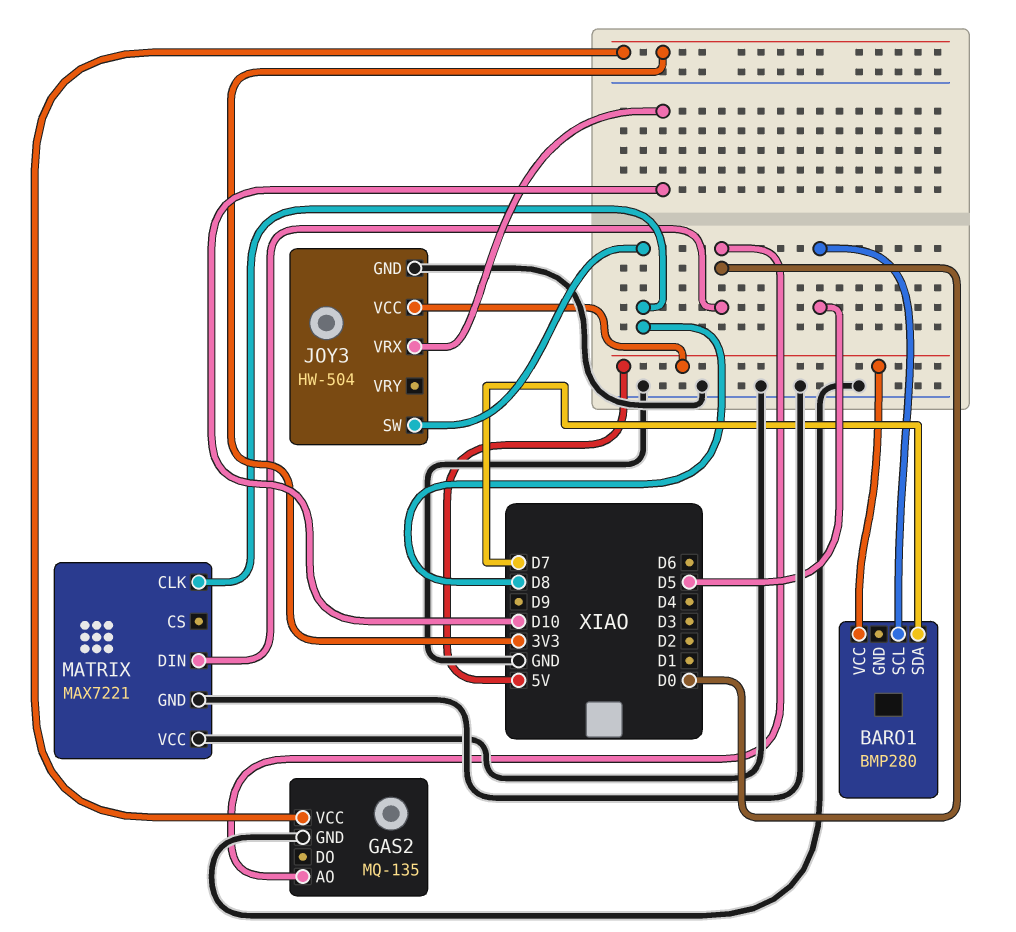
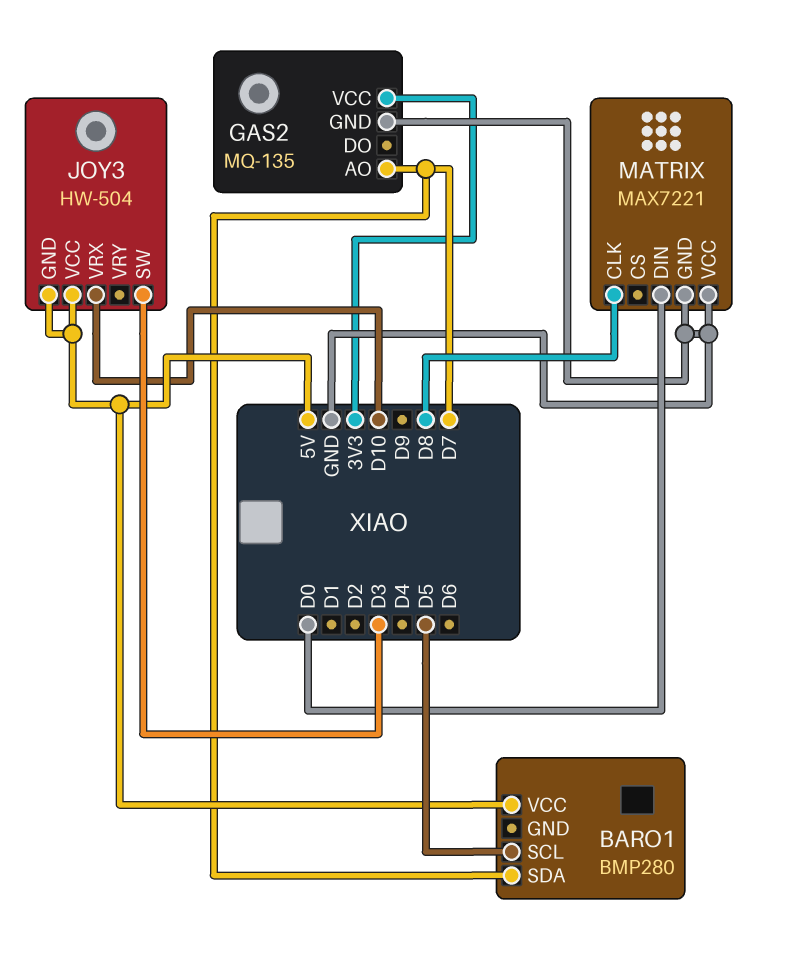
GAS2 pin AO: D0 -> D7
JOY3 pin GND: GND -> 5V
JOY3 pin SW: D8 -> D3

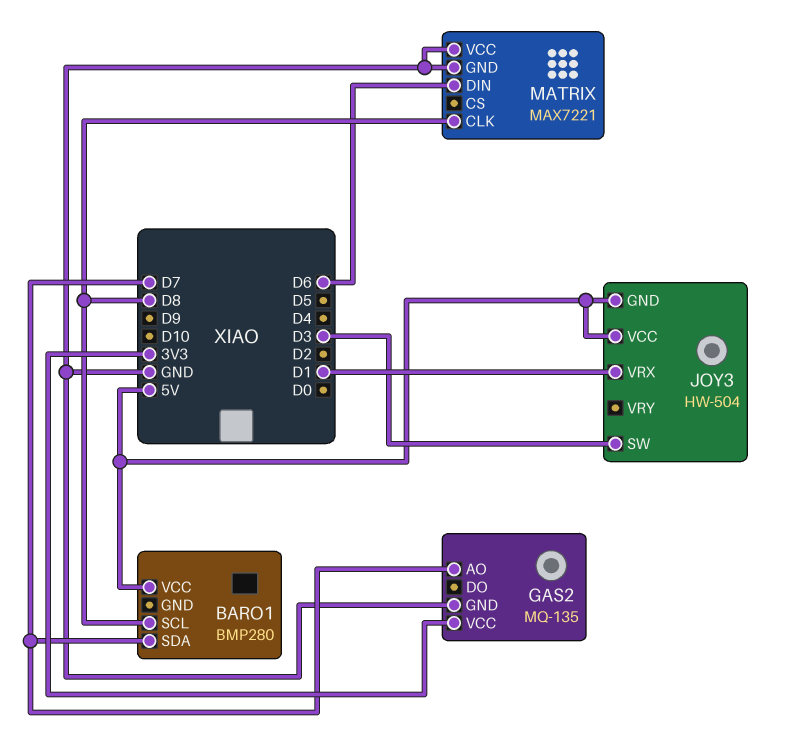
BARO1 pin SCL: D5 -> D8
JOY3 pin VRX: D10 -> D1
MATRIX pin DIN: D0 -> D6

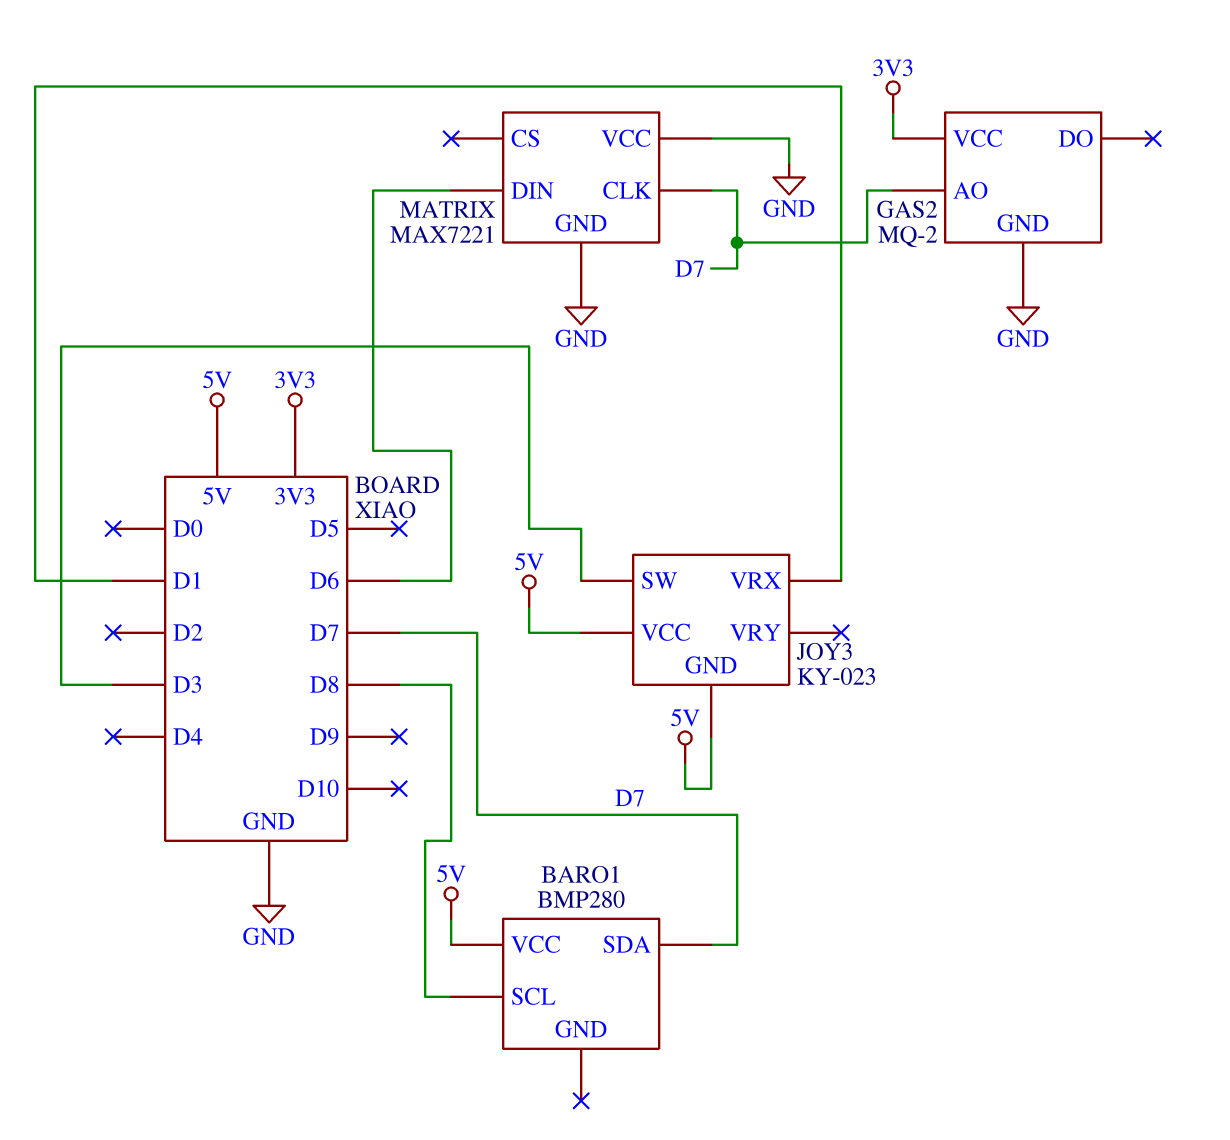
GAS2: MQ-135 -> MQ-2
JOY3: HW-504 -> KY-023
MATRIX pin CLK: D8 -> D7

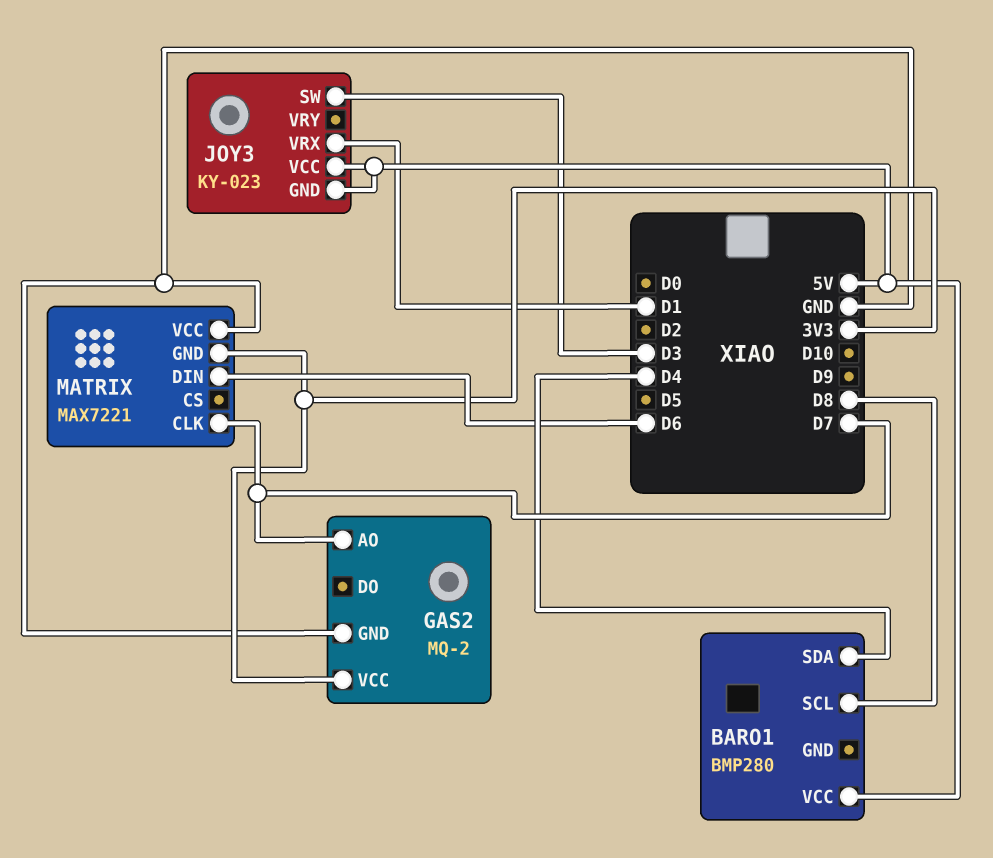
BARO1 pin SDA: D7 -> D4
MATRIX pin GND: GND -> 3V3

